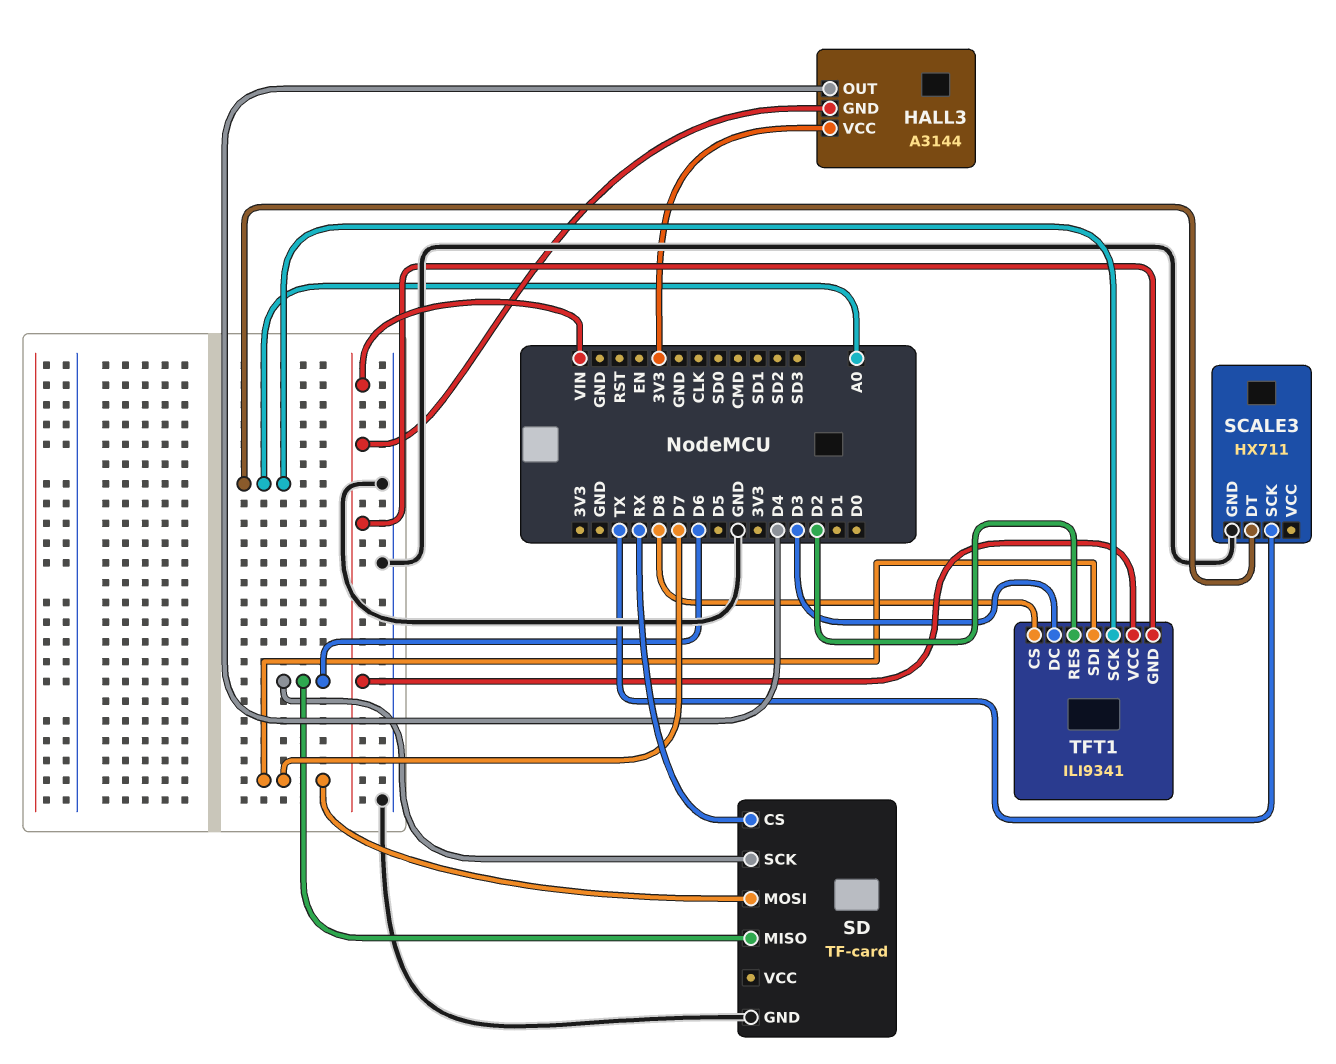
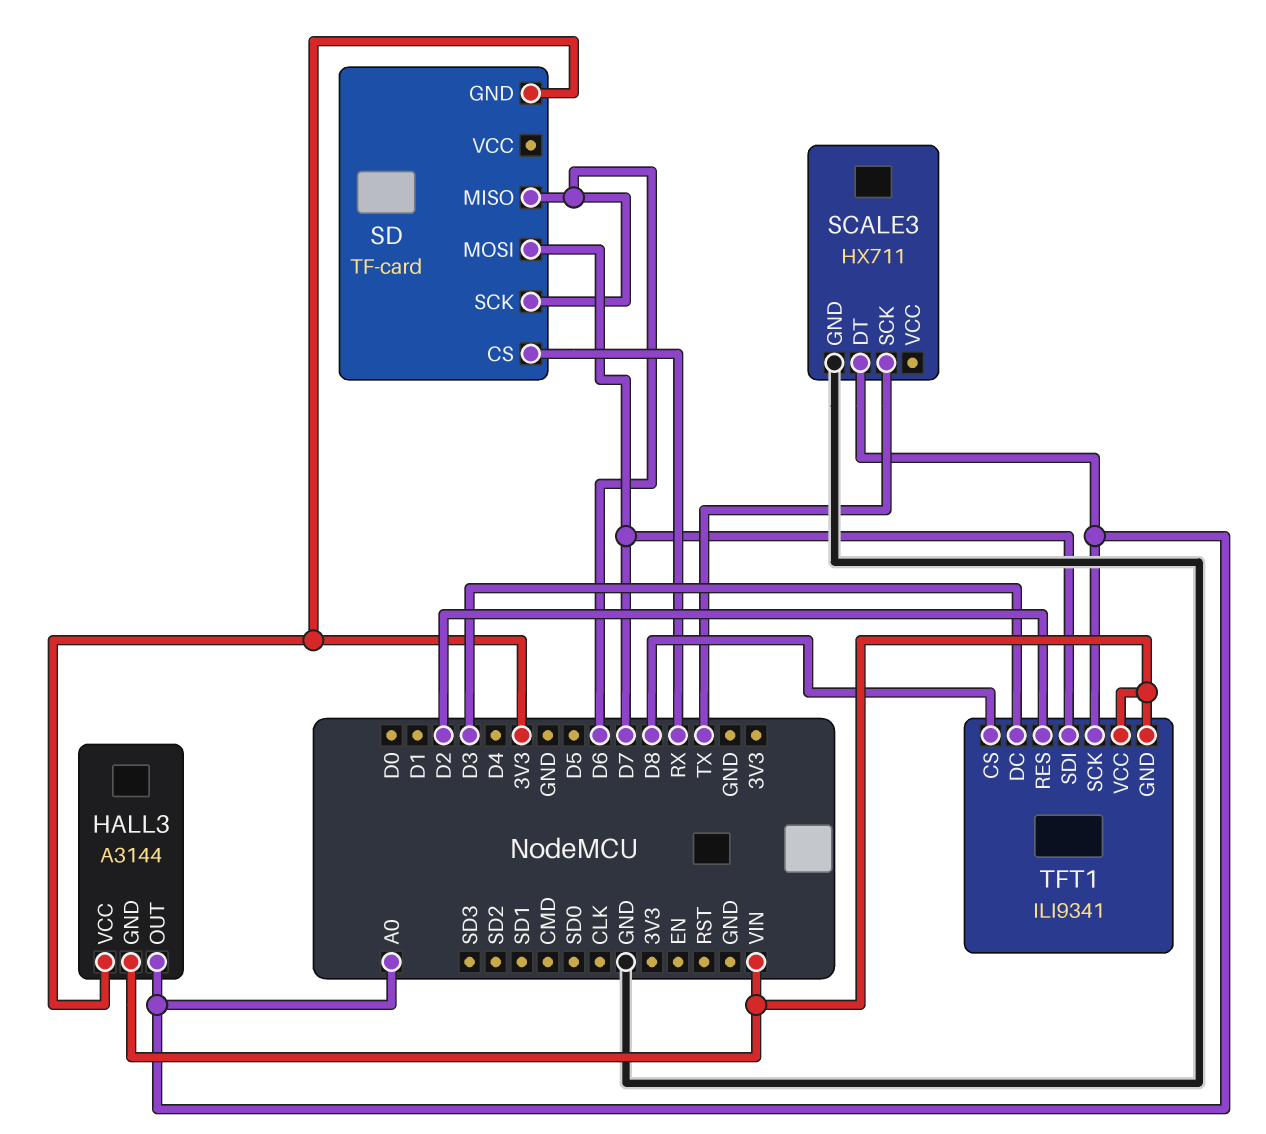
HALL3 pin OUT: D4 -> A0
SD pin GND: GND -> 3V3

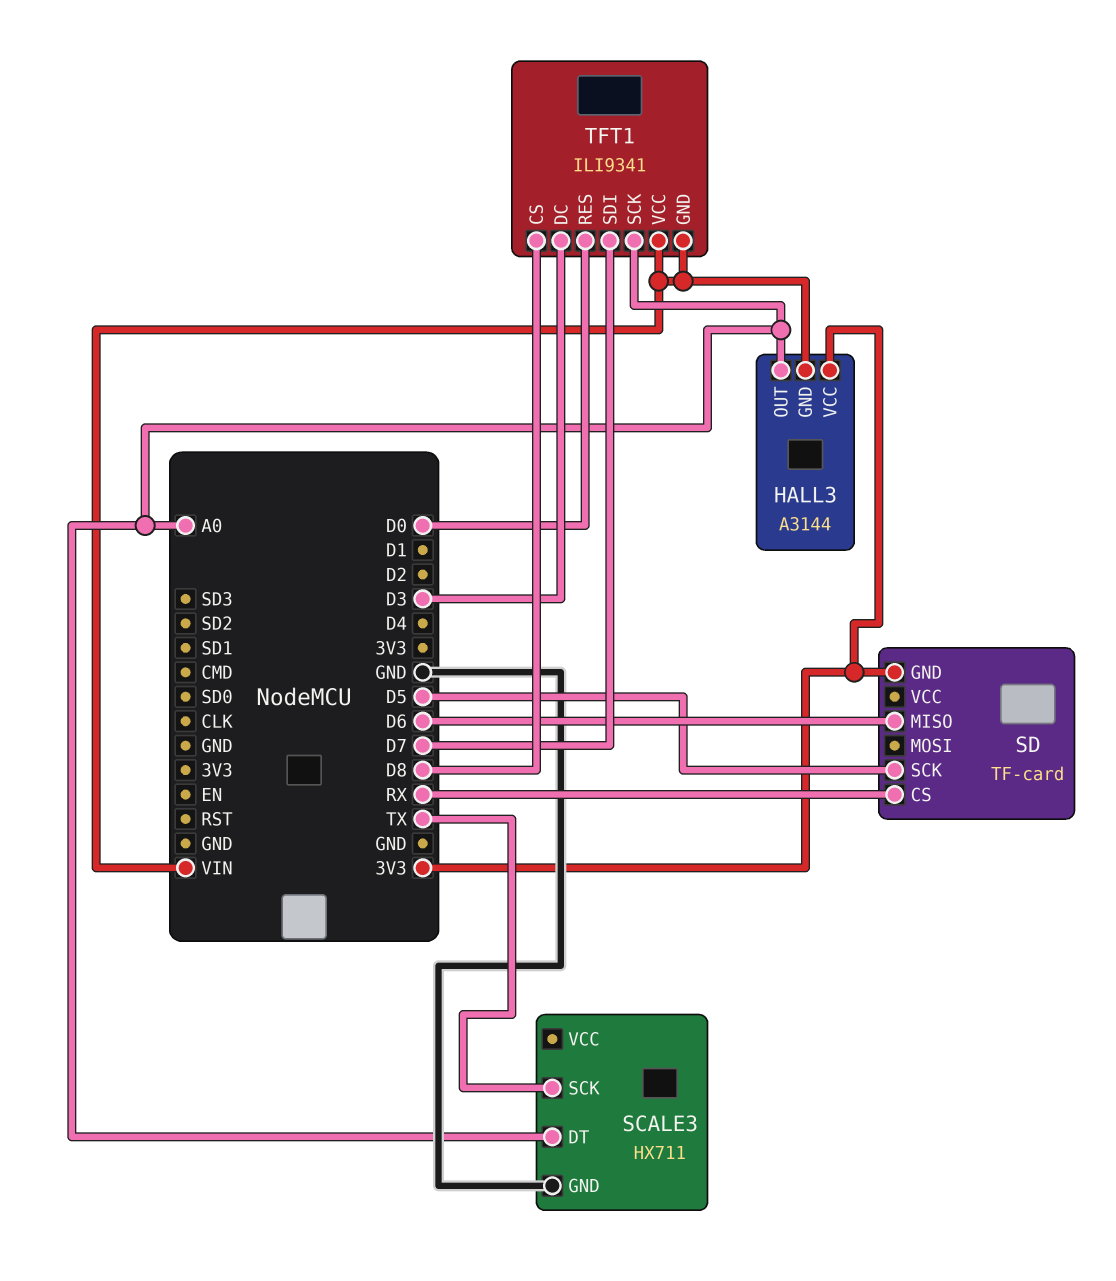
SD pin MOSI: D7 -> none
SD pin SCK: D6 -> D5
TFT1 pin RES: D2 -> D0

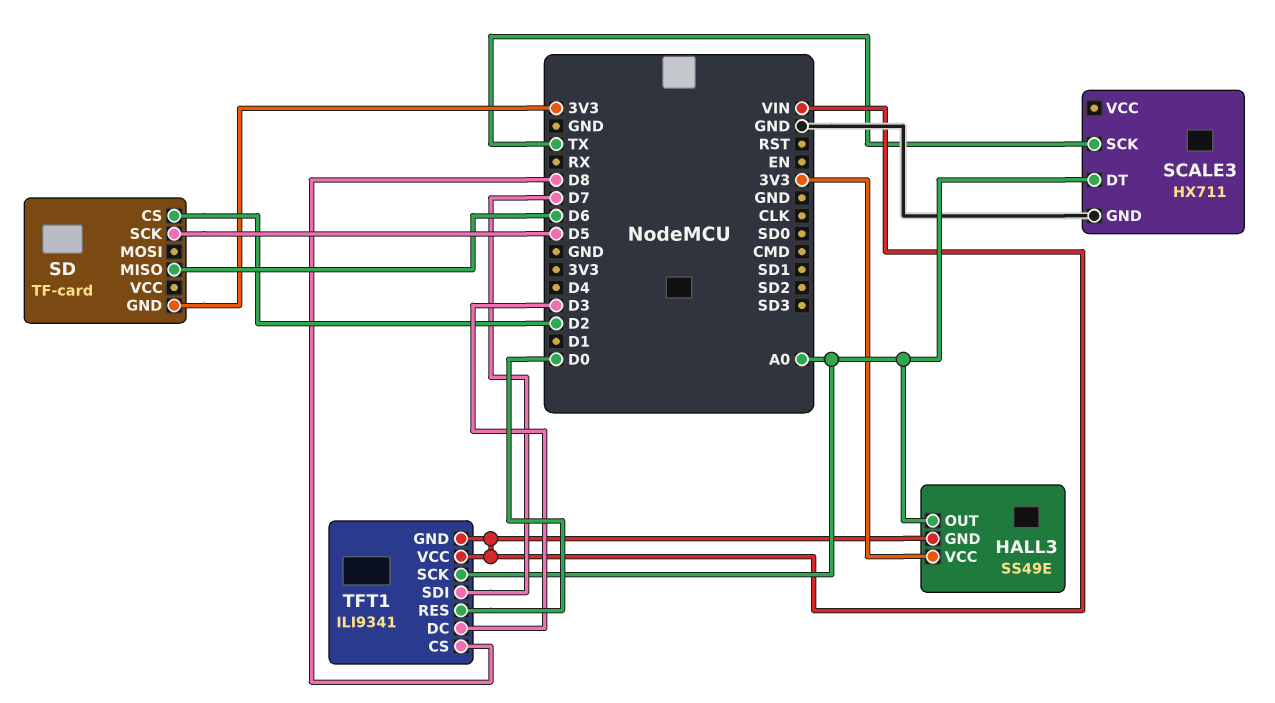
HALL3: A3144 -> SS49E
SD pin CS: RX -> D2

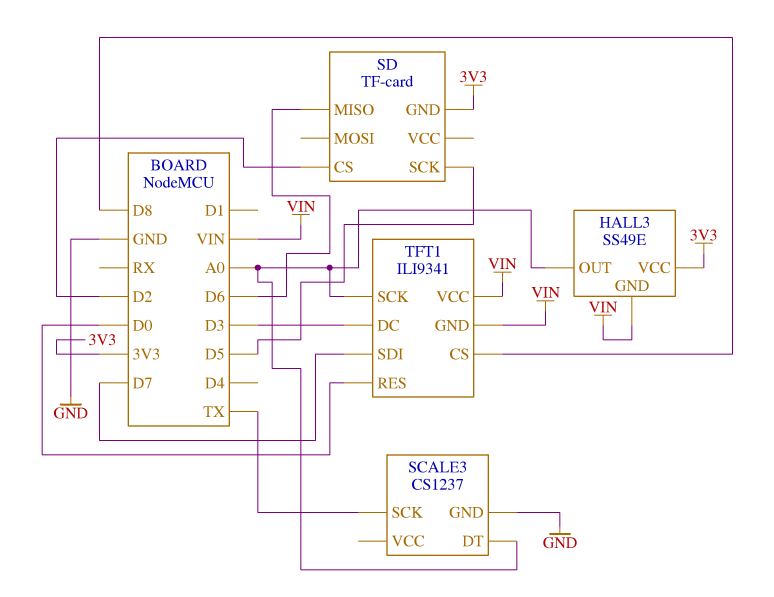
SCALE3: HX711 -> CS1237

